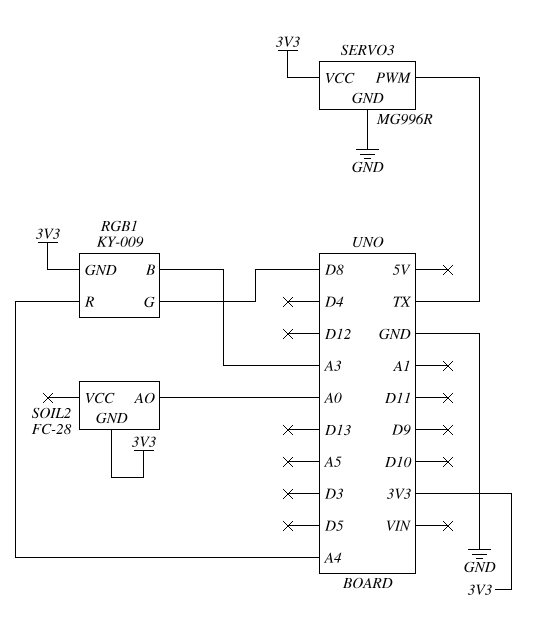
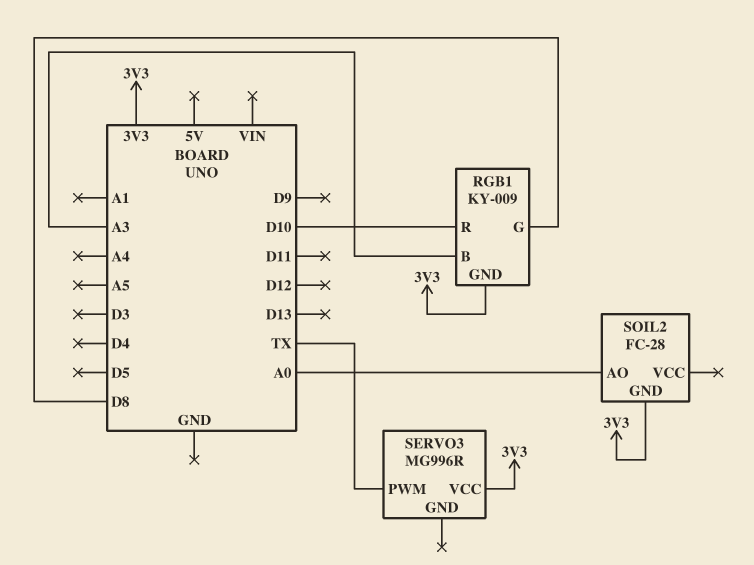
RGB1 pin R: A4 -> D10
SERVO3 pin GND: GND -> none

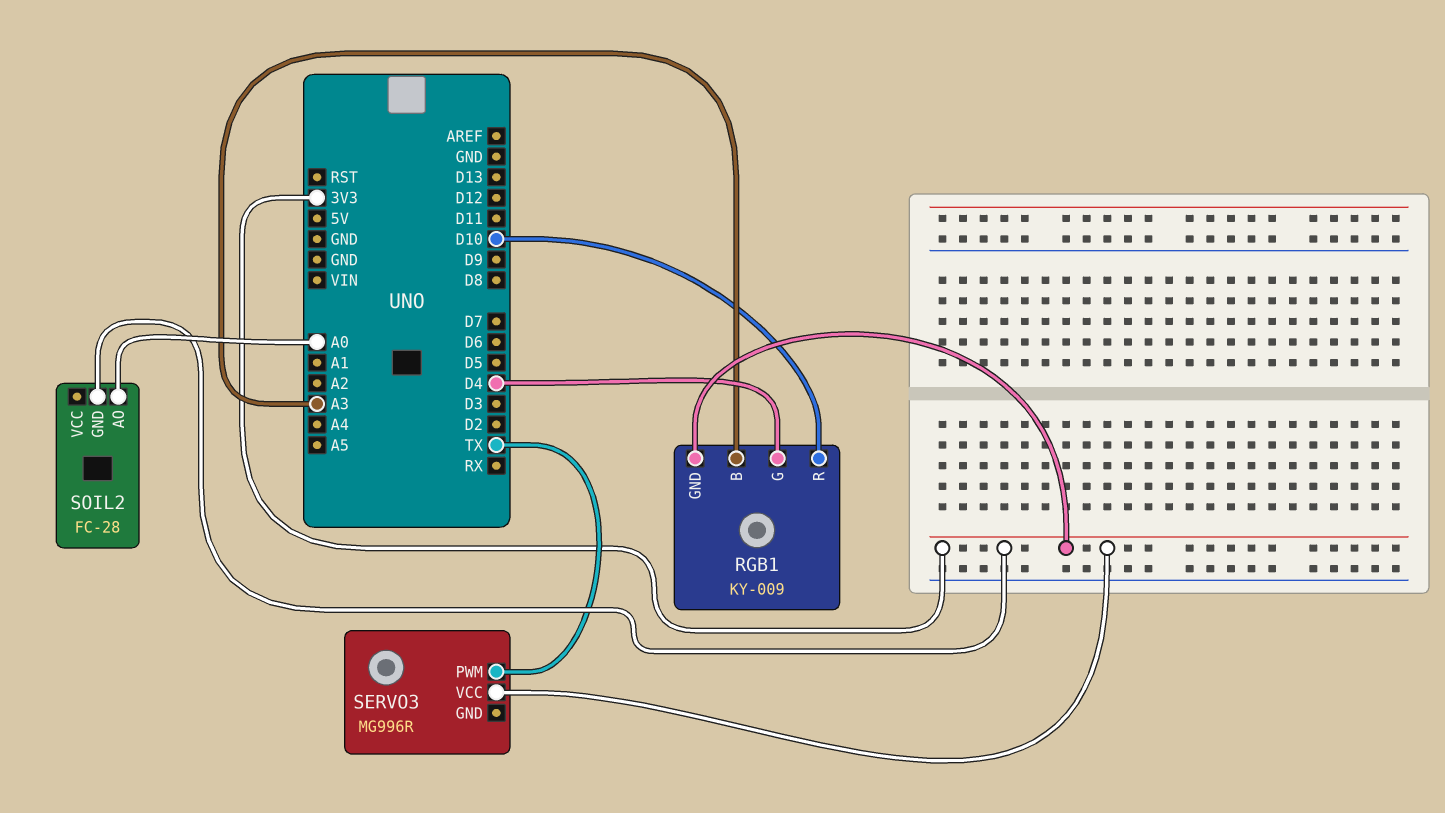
RGB1 pin G: D8 -> D4

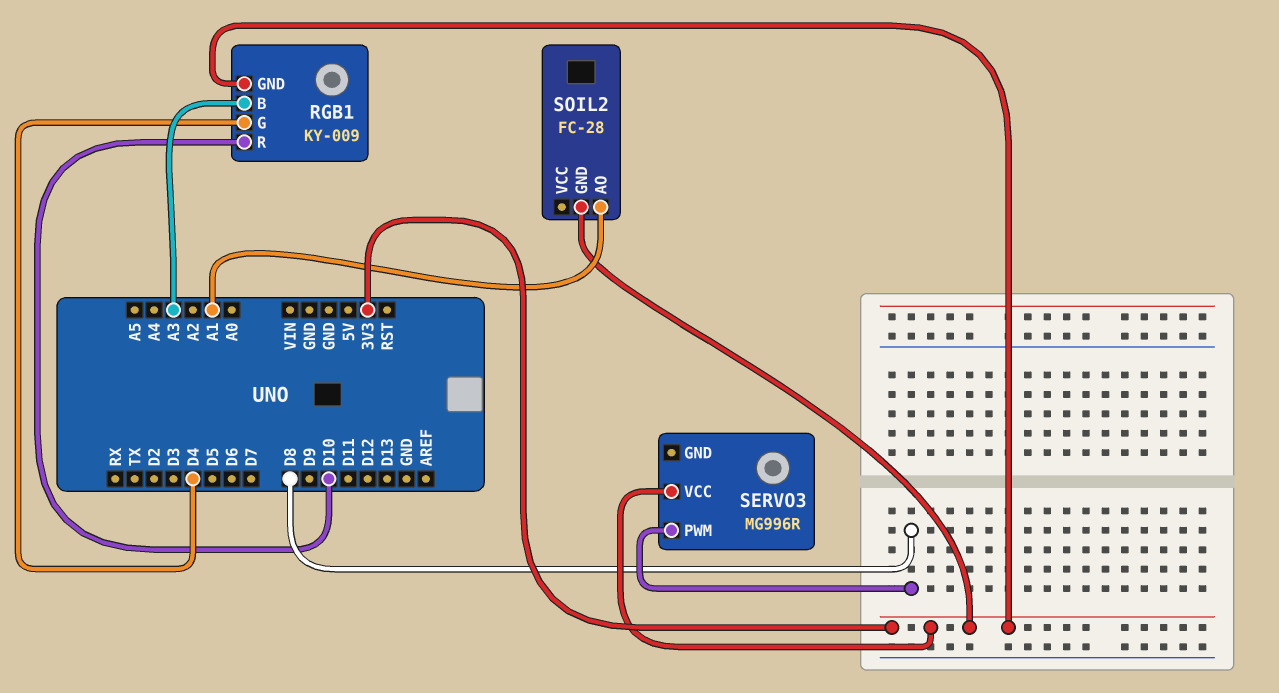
SERVO3 pin PWM: TX -> D8
SOIL2 pin AO: A0 -> A1

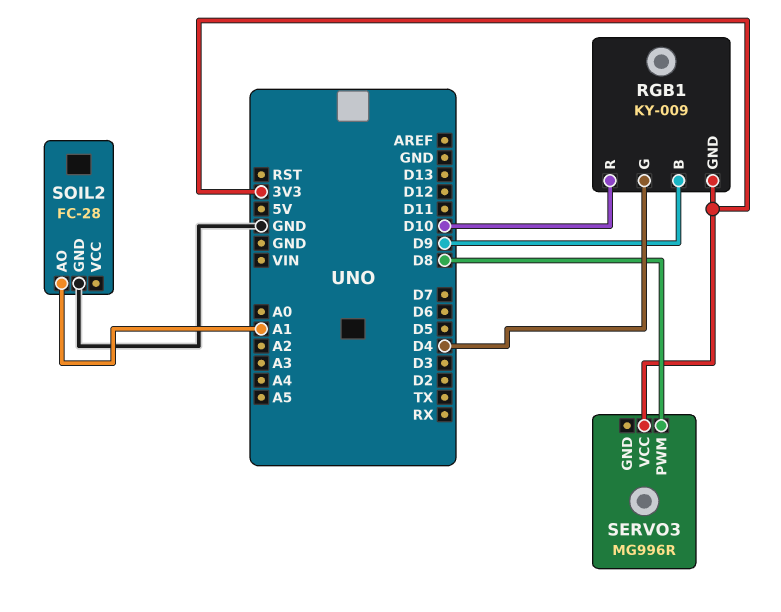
RGB1 pin B: A3 -> D9
SOIL2 pin GND: 3V3 -> GND

